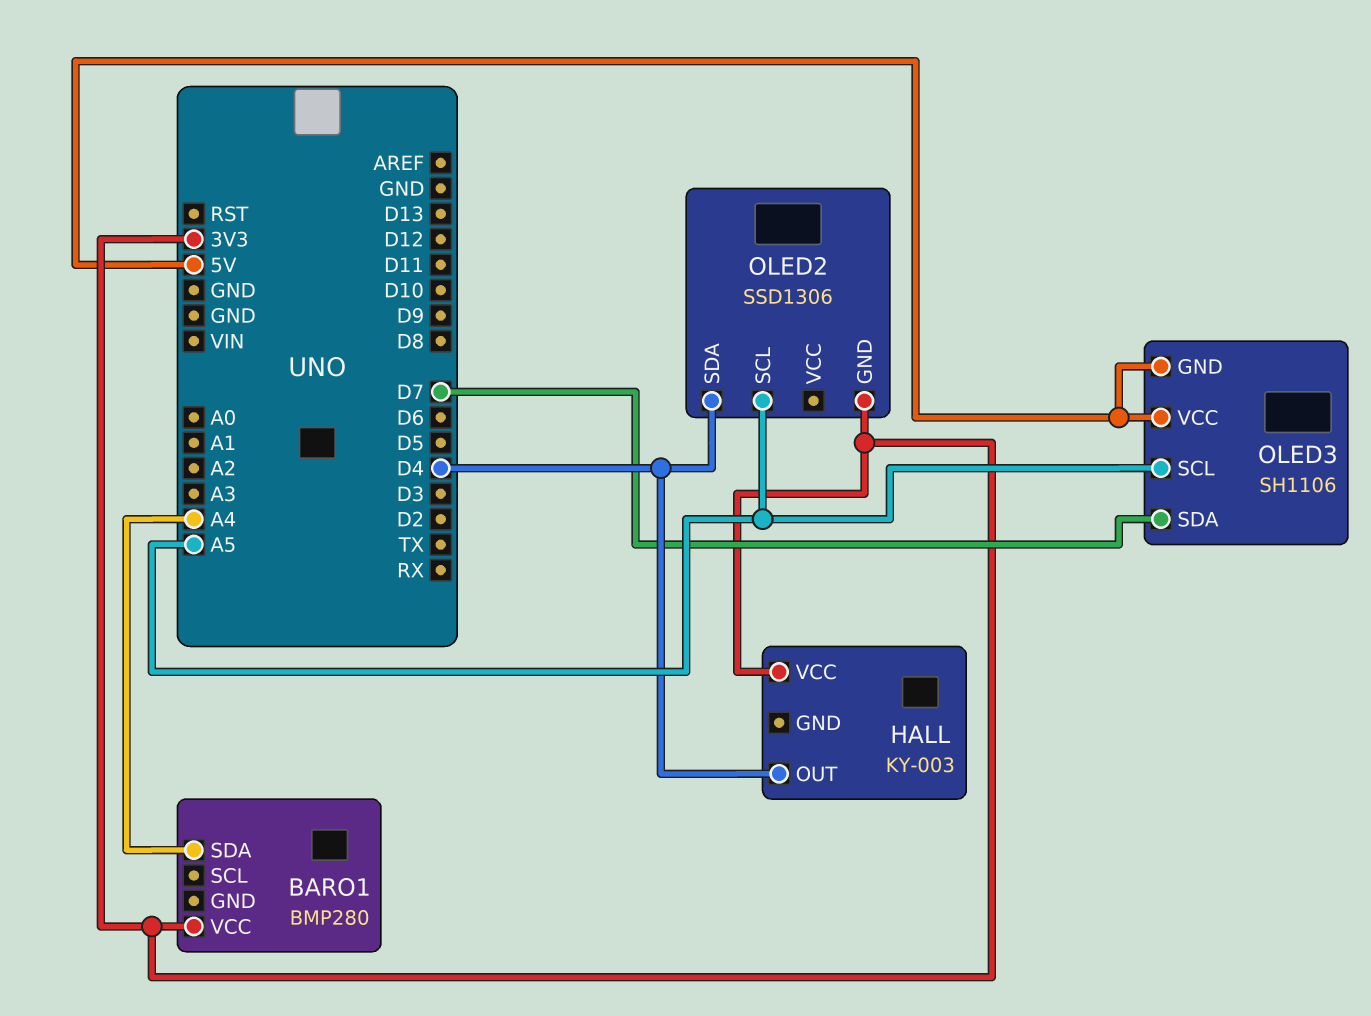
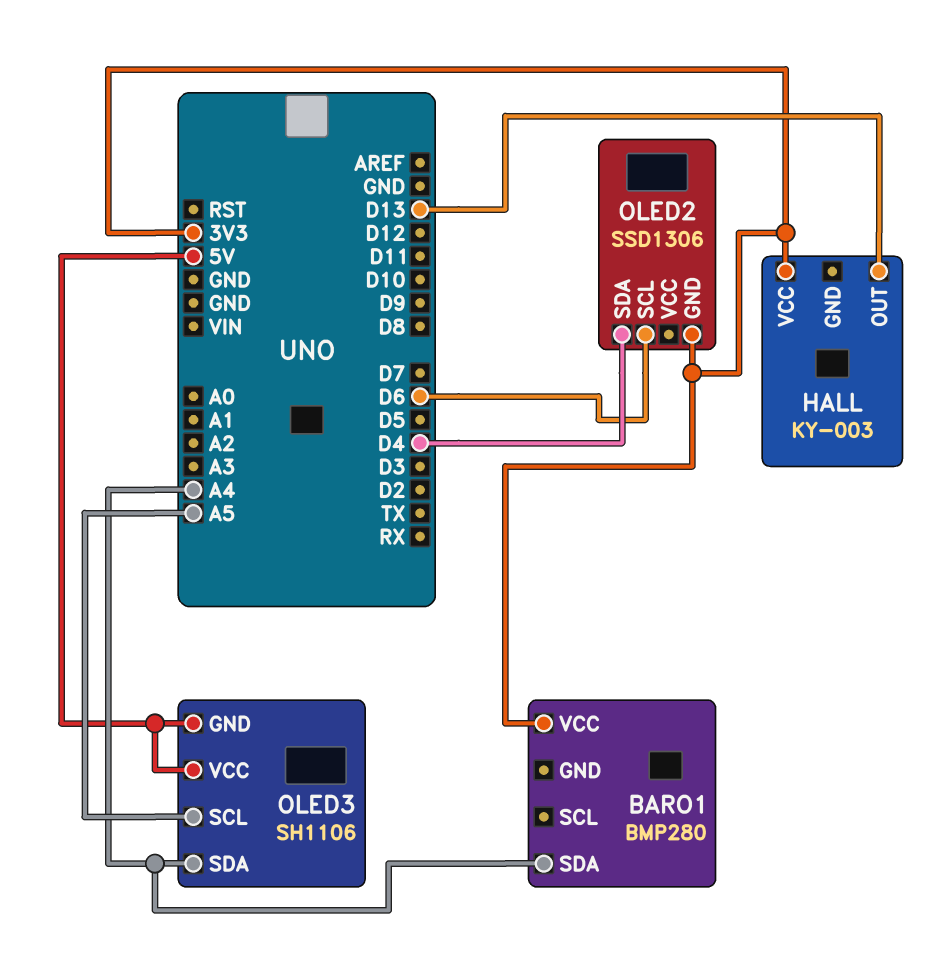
HALL pin OUT: D4 -> D13
OLED2 pin SCL: A5 -> D6
OLED3 pin SDA: D7 -> A4

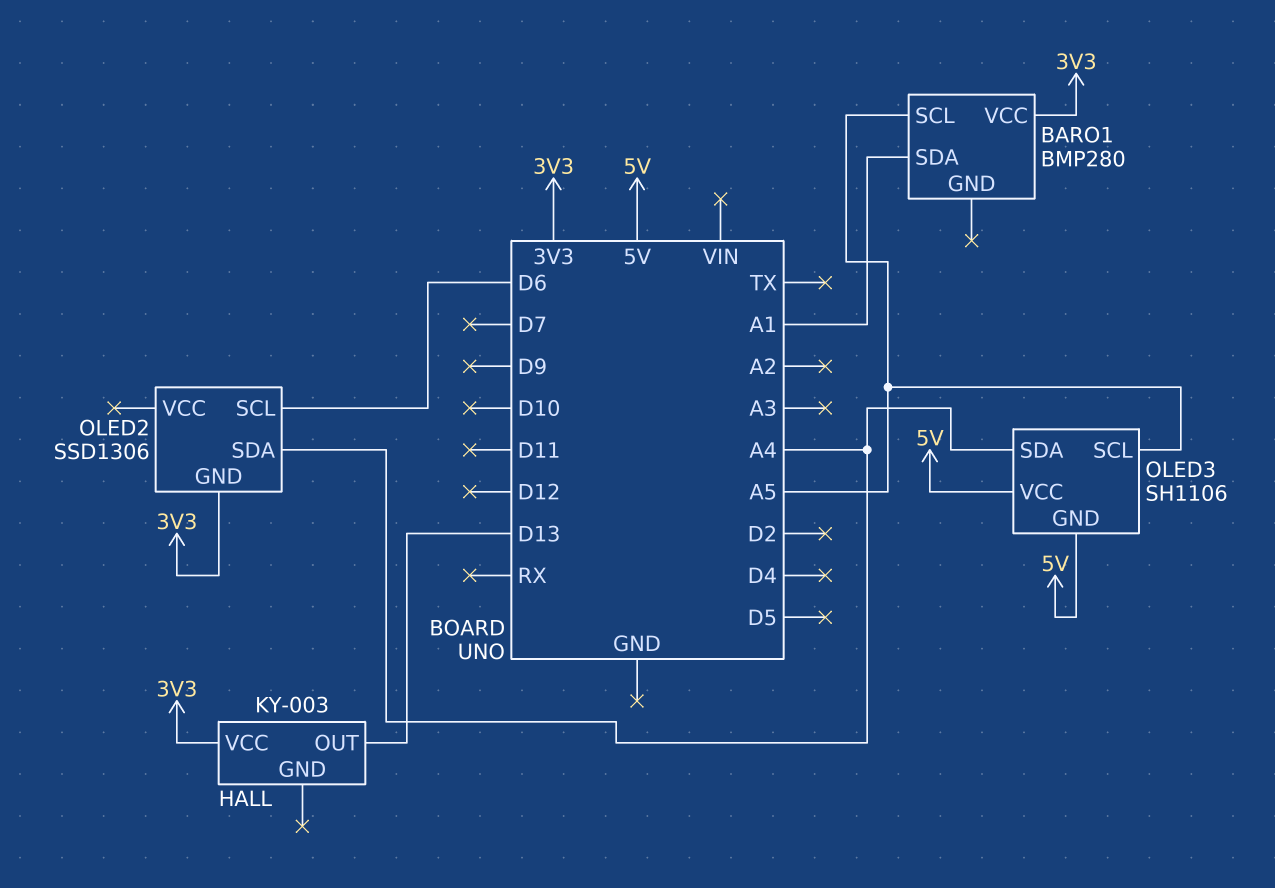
BARO1 pin SCL: none -> A5
BARO1 pin SDA: A4 -> A1
OLED2 pin SDA: D4 -> A4

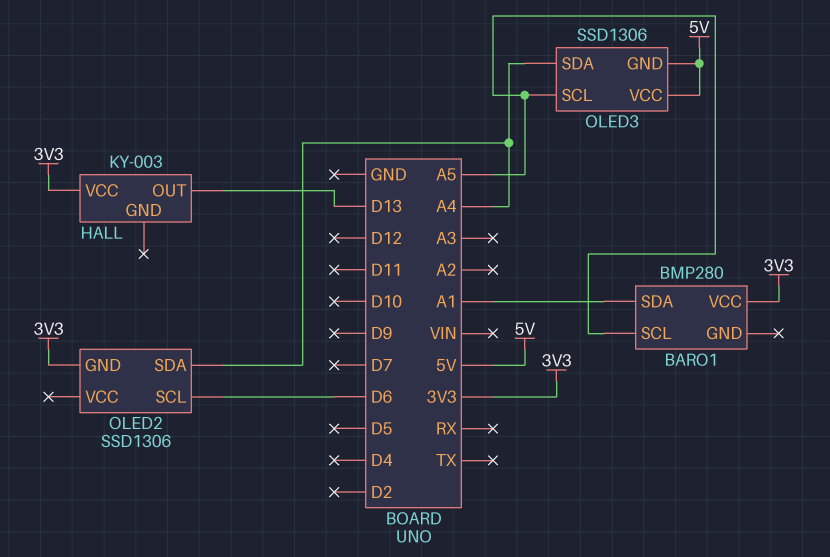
OLED3: SH1106 -> SSD1306

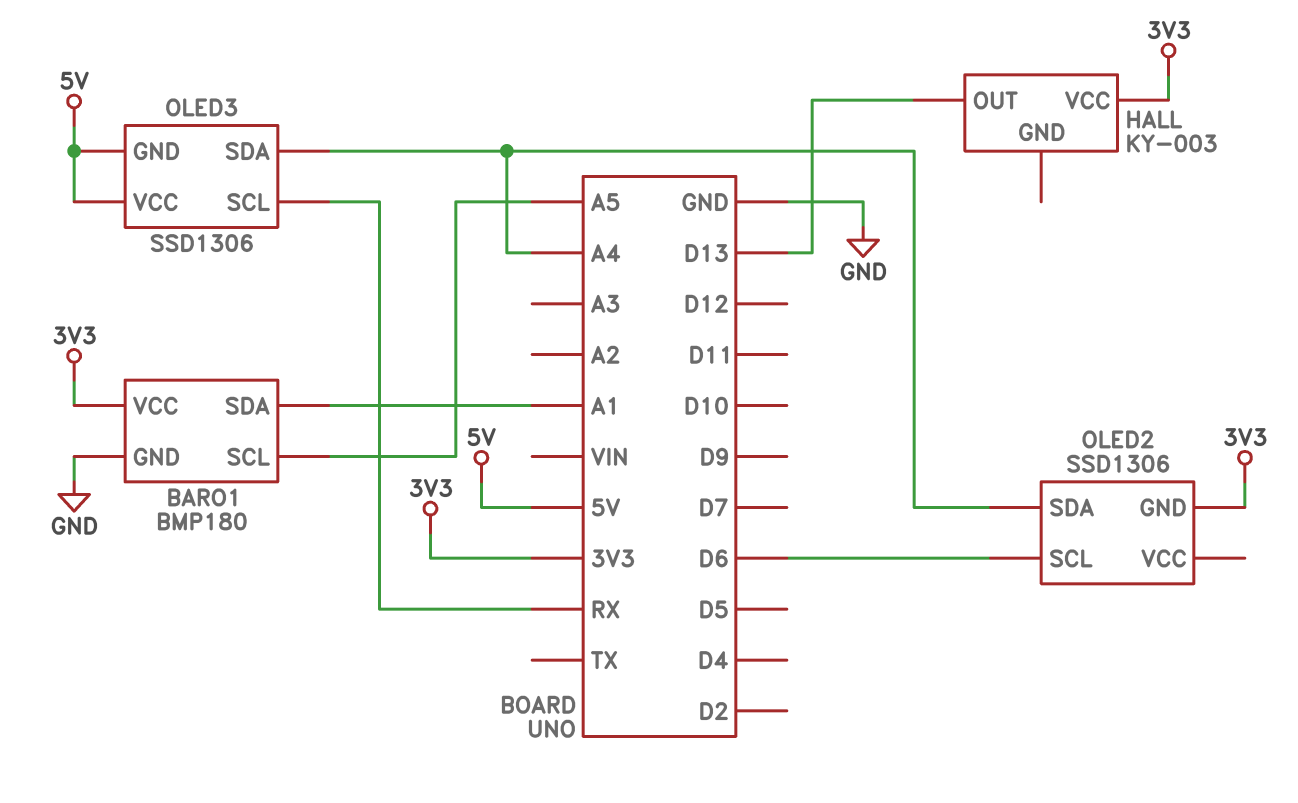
BARO1: BMP280 -> BMP180
BARO1 pin GND: none -> GND
OLED3 pin SCL: A5 -> RX

